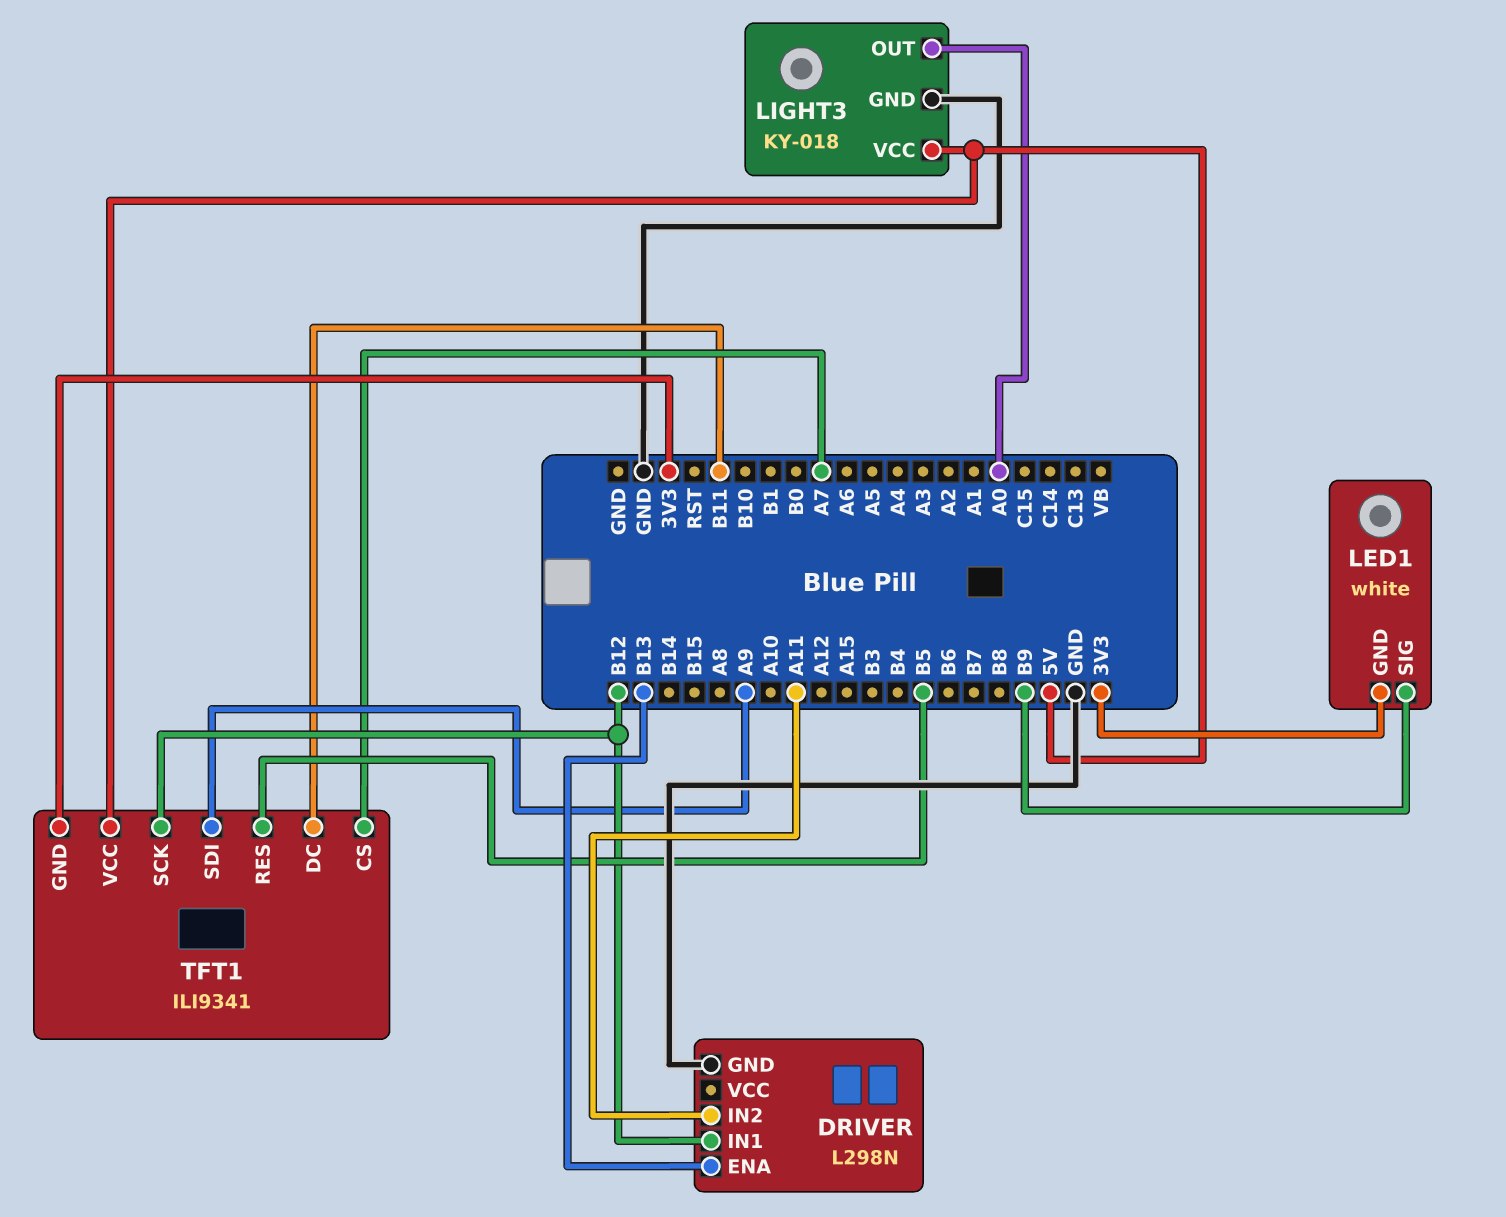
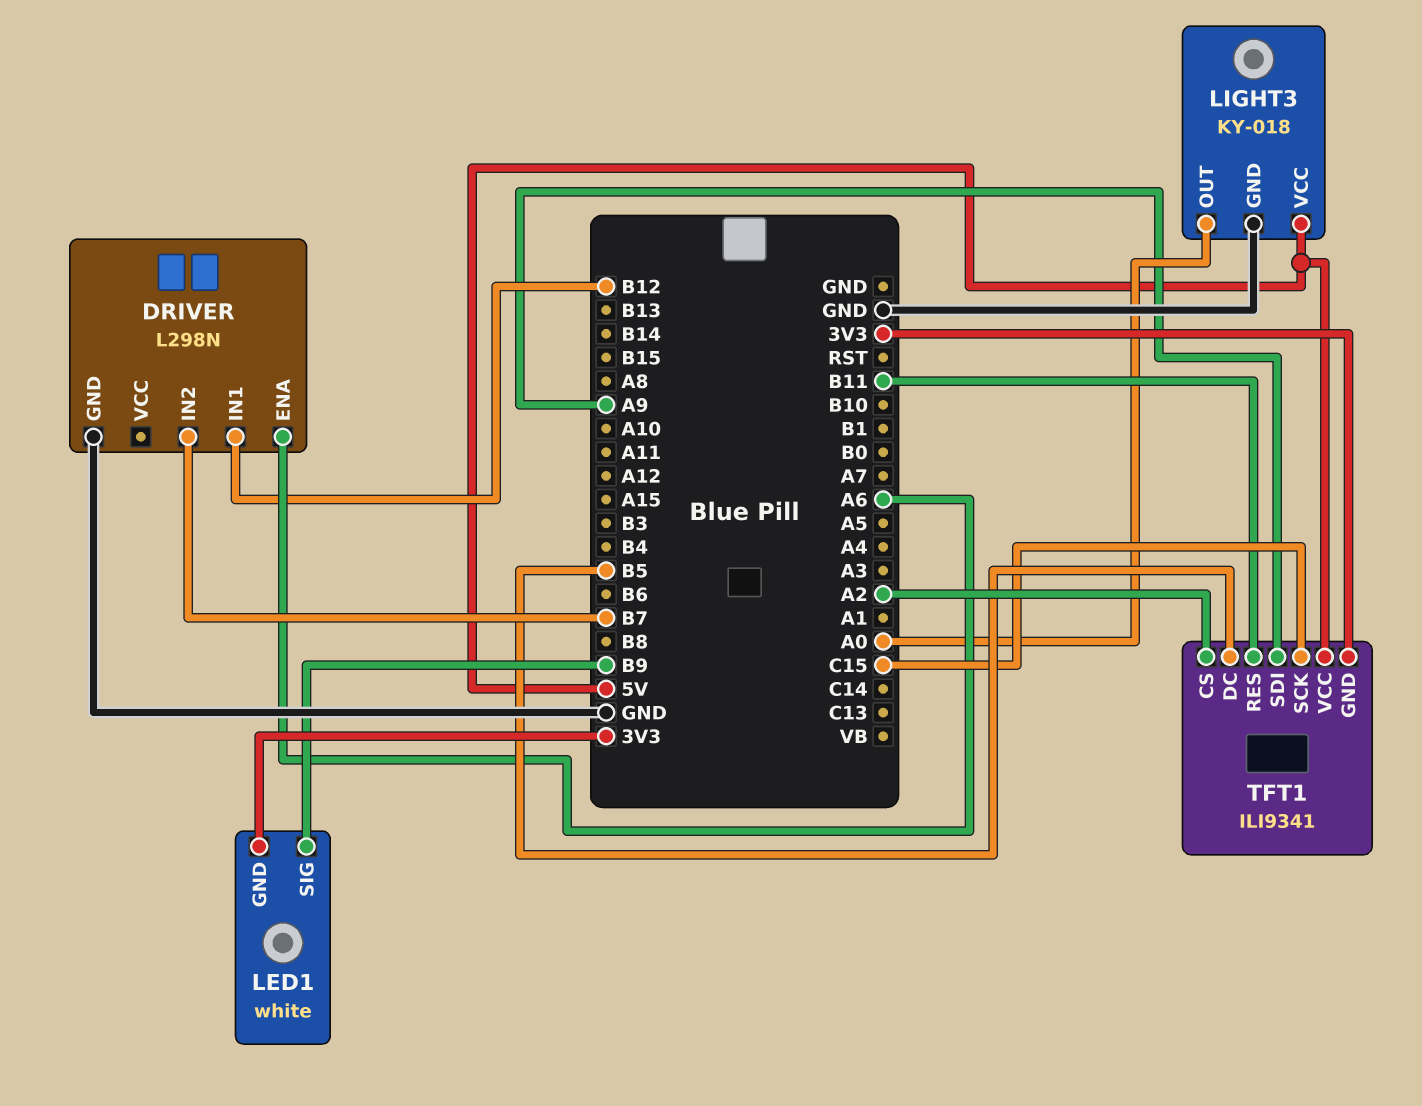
DRIVER pin ENA: B13 -> A6
DRIVER pin IN2: A11 -> B7
TFT1 pin CS: A7 -> A2
TFT1 pin DC: B11 -> B5
TFT1 pin RES: B5 -> B11
TFT1 pin SCK: B12 -> C15

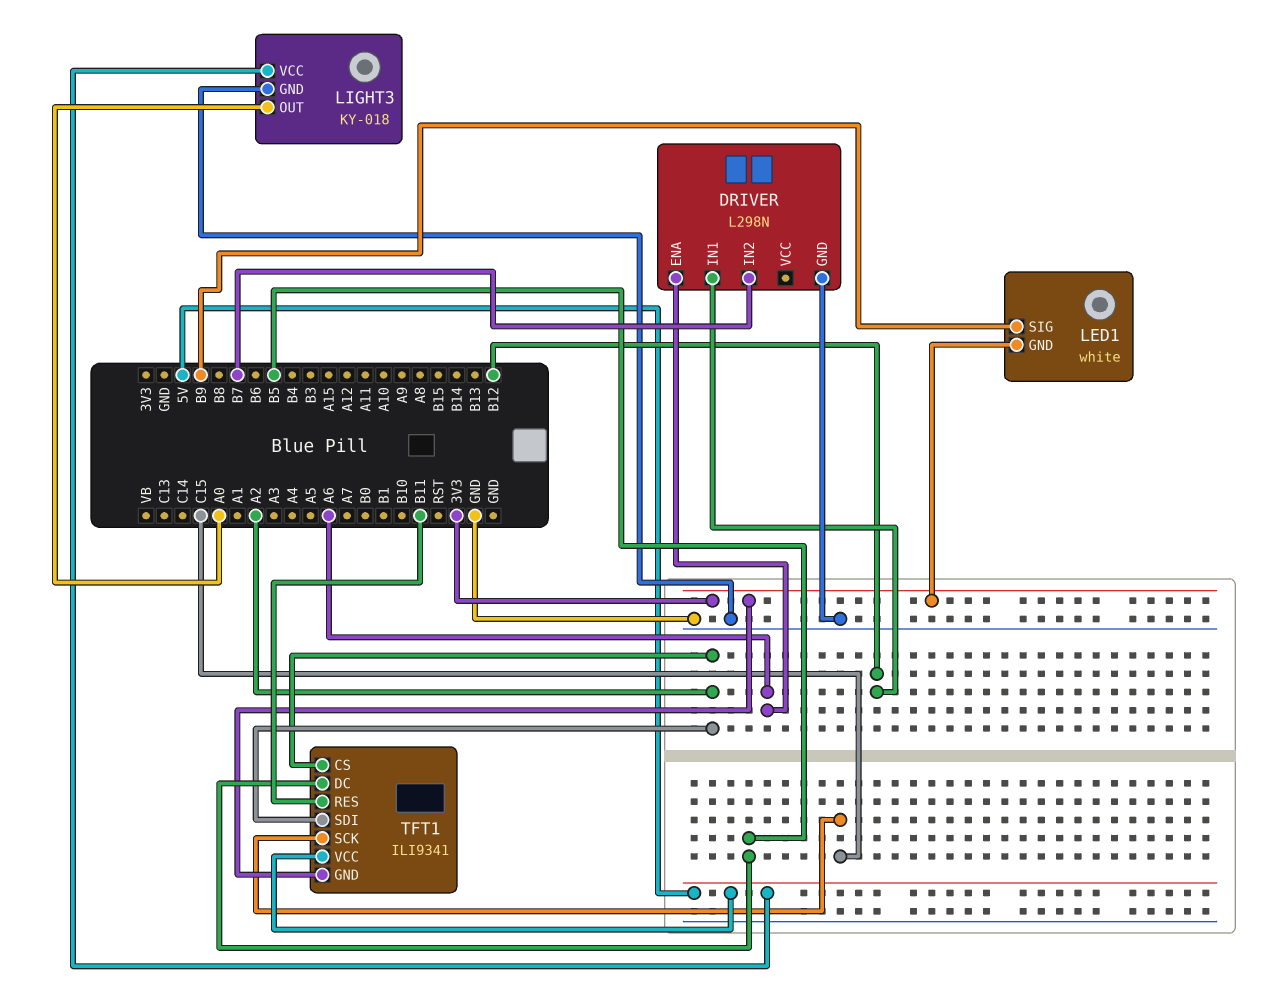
TFT1 pin SDI: A9 -> A2

